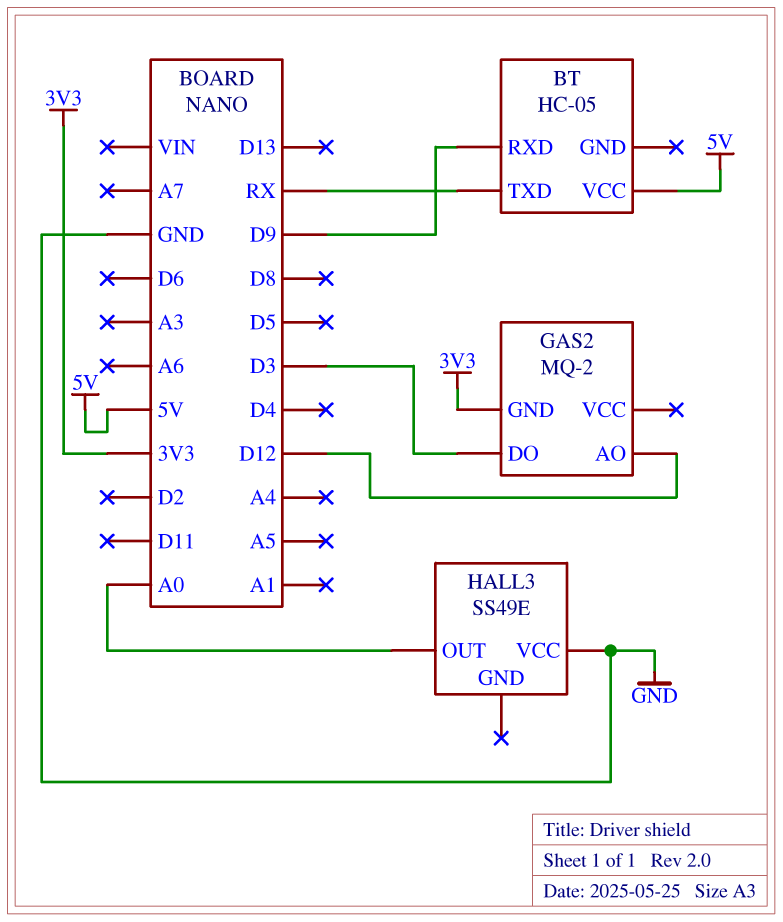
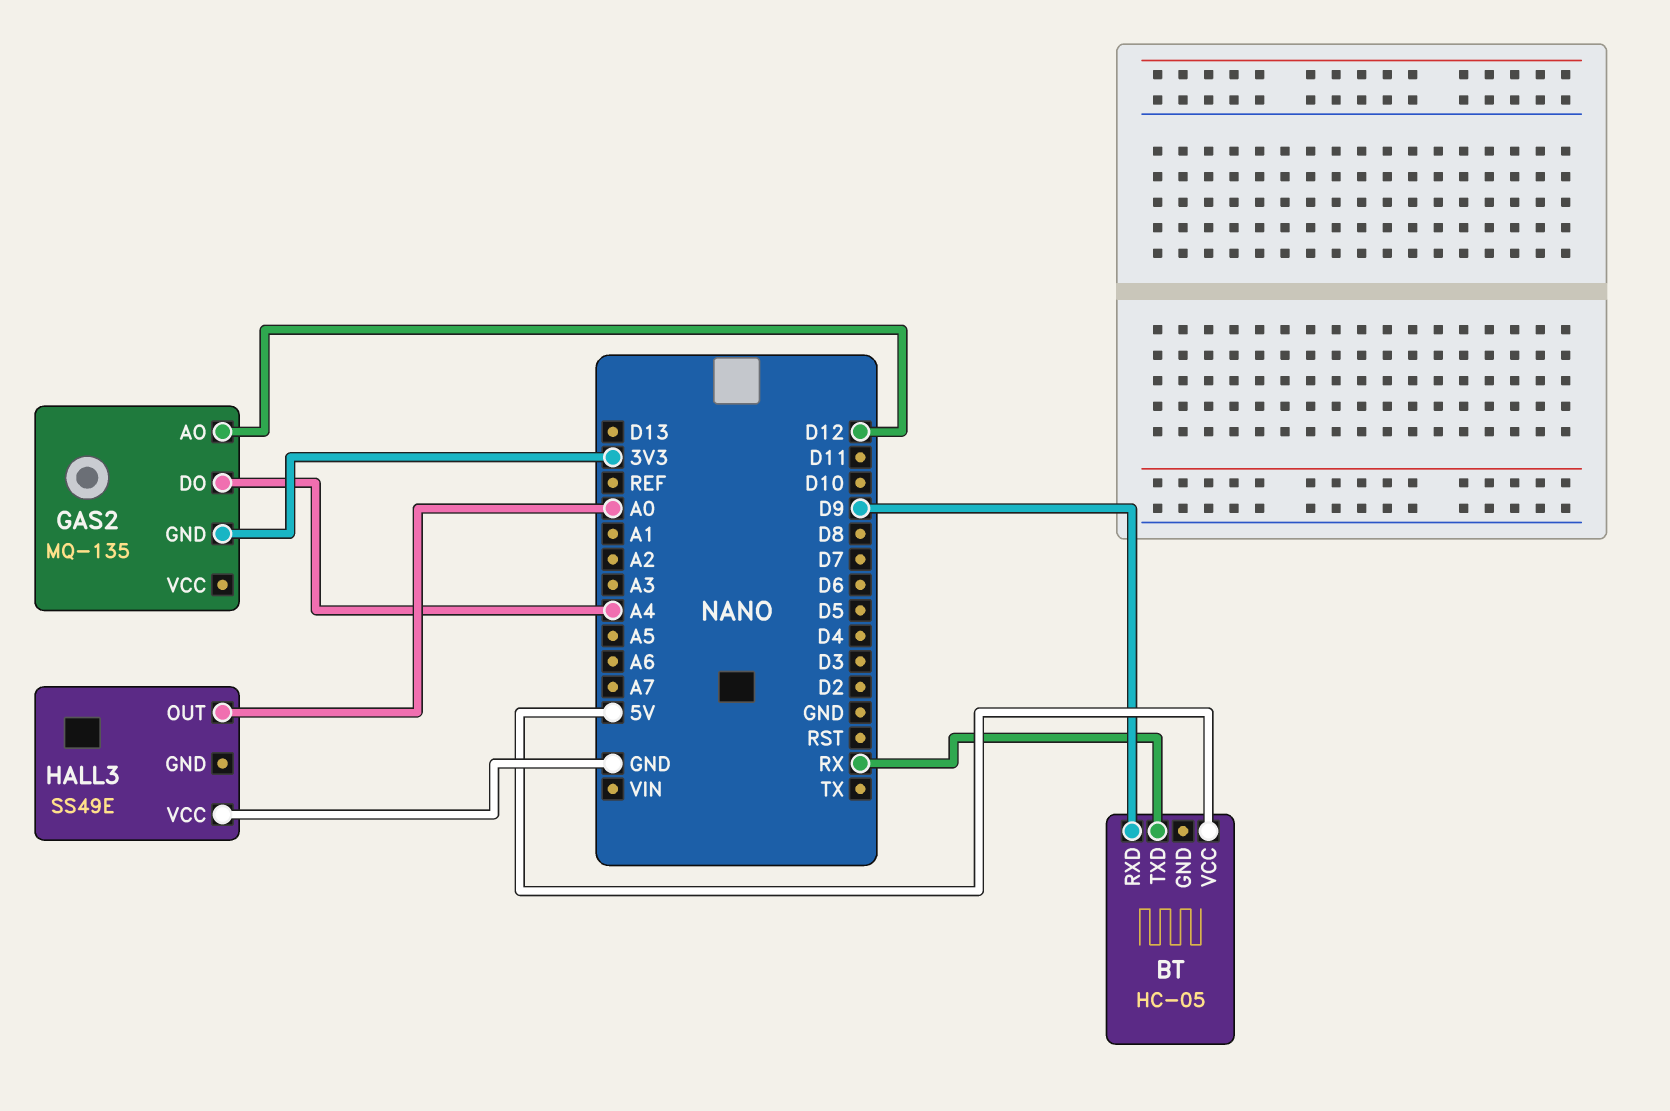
GAS2: MQ-2 -> MQ-135
GAS2 pin DO: D3 -> A4

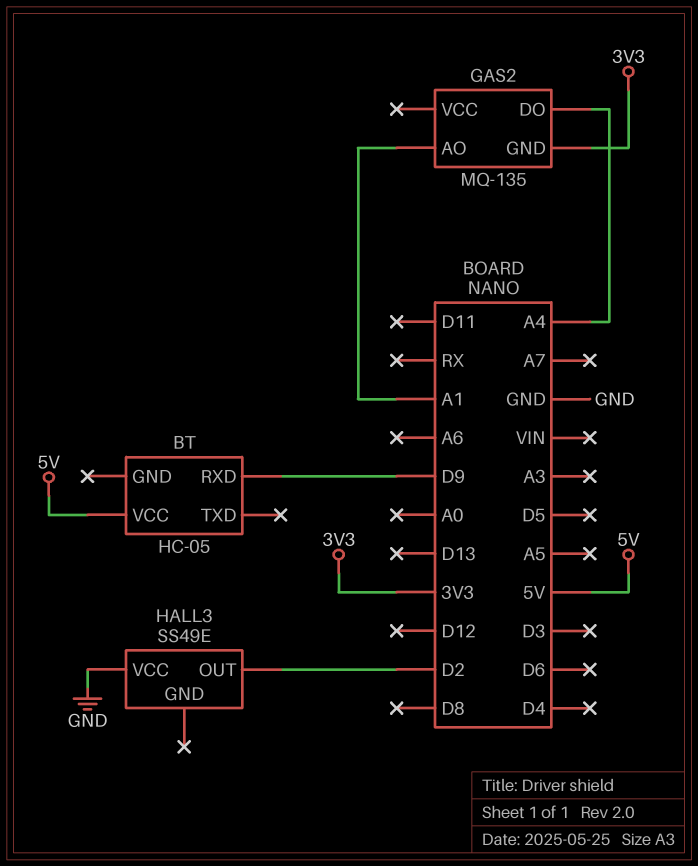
BT pin TXD: RX -> none
GAS2 pin AO: D12 -> A1
HALL3 pin OUT: A0 -> D2

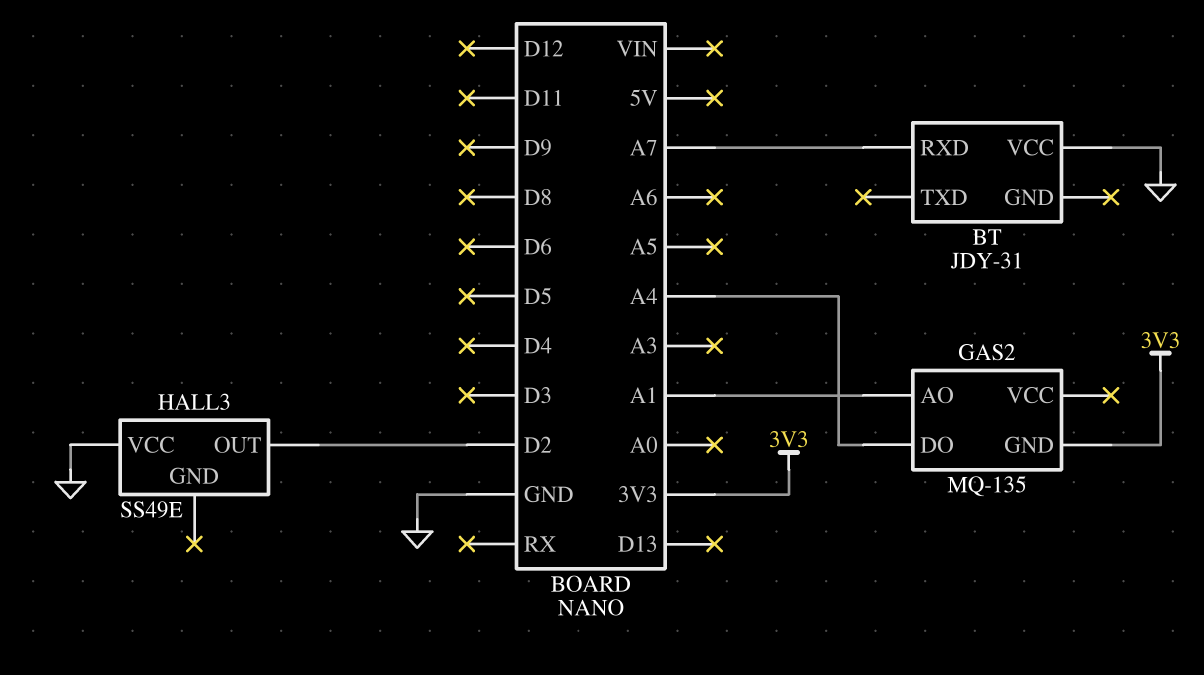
BT: HC-05 -> JDY-31
BT pin RXD: D9 -> A7
BT pin VCC: 5V -> GND

